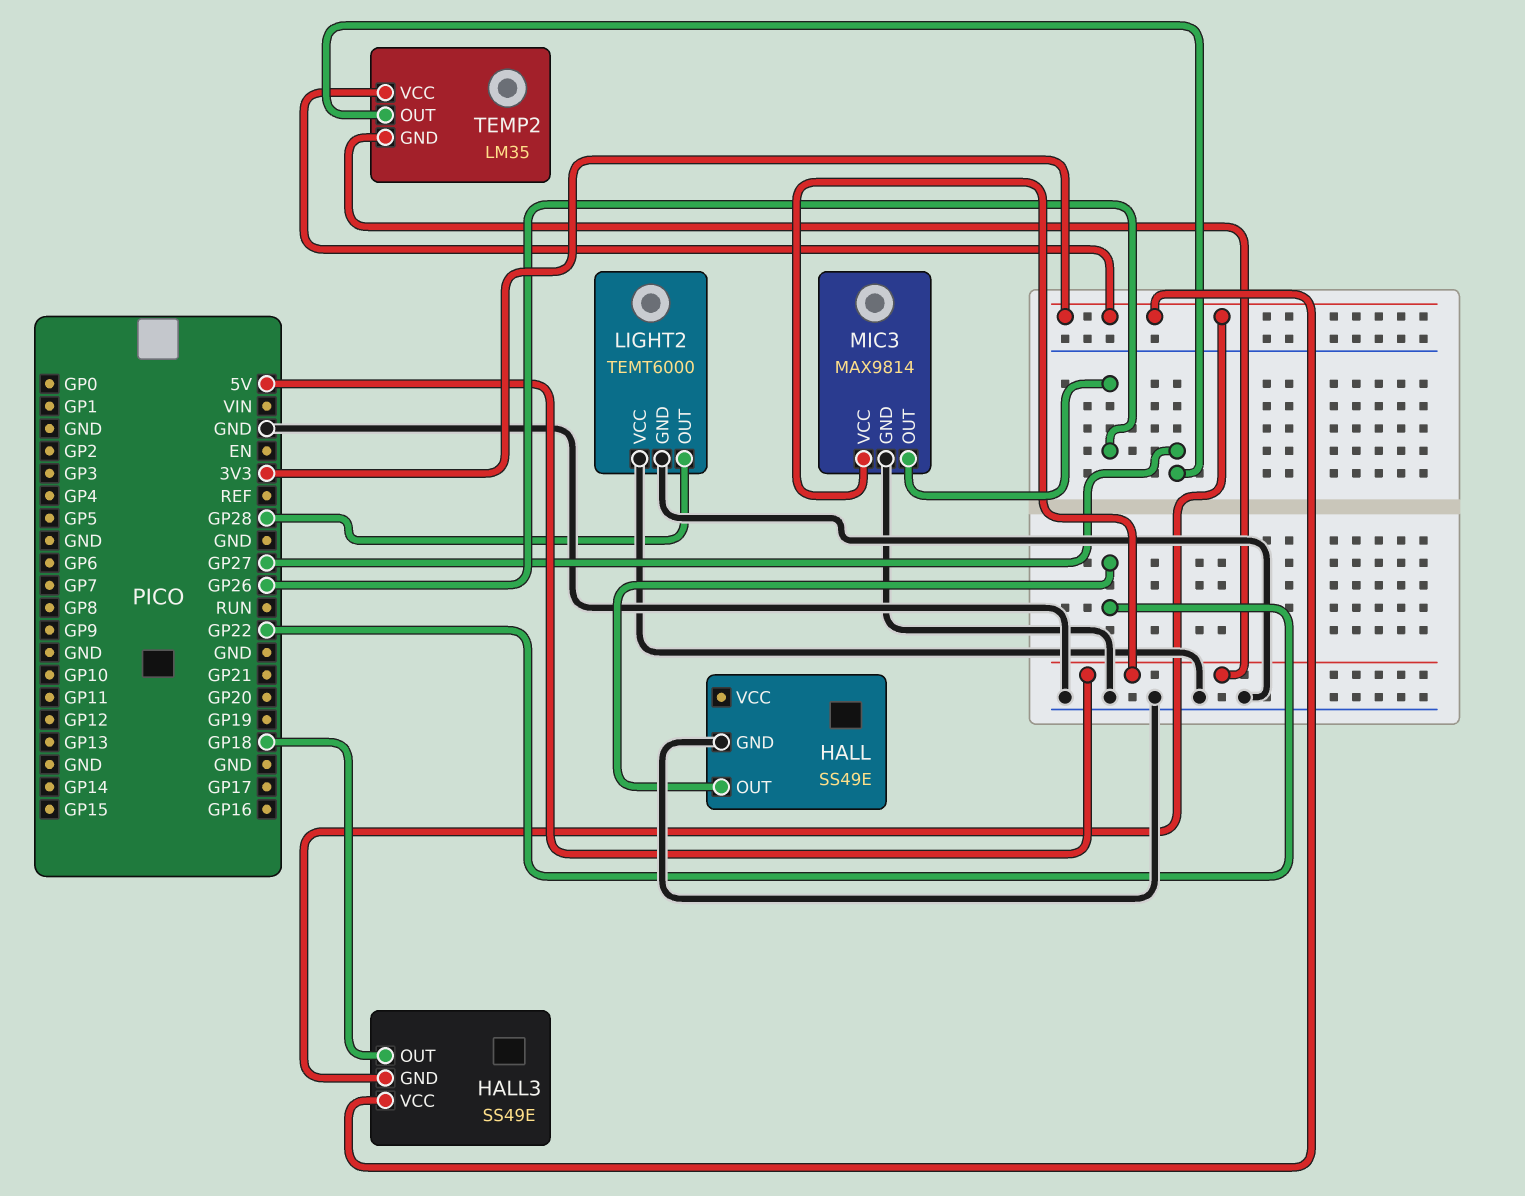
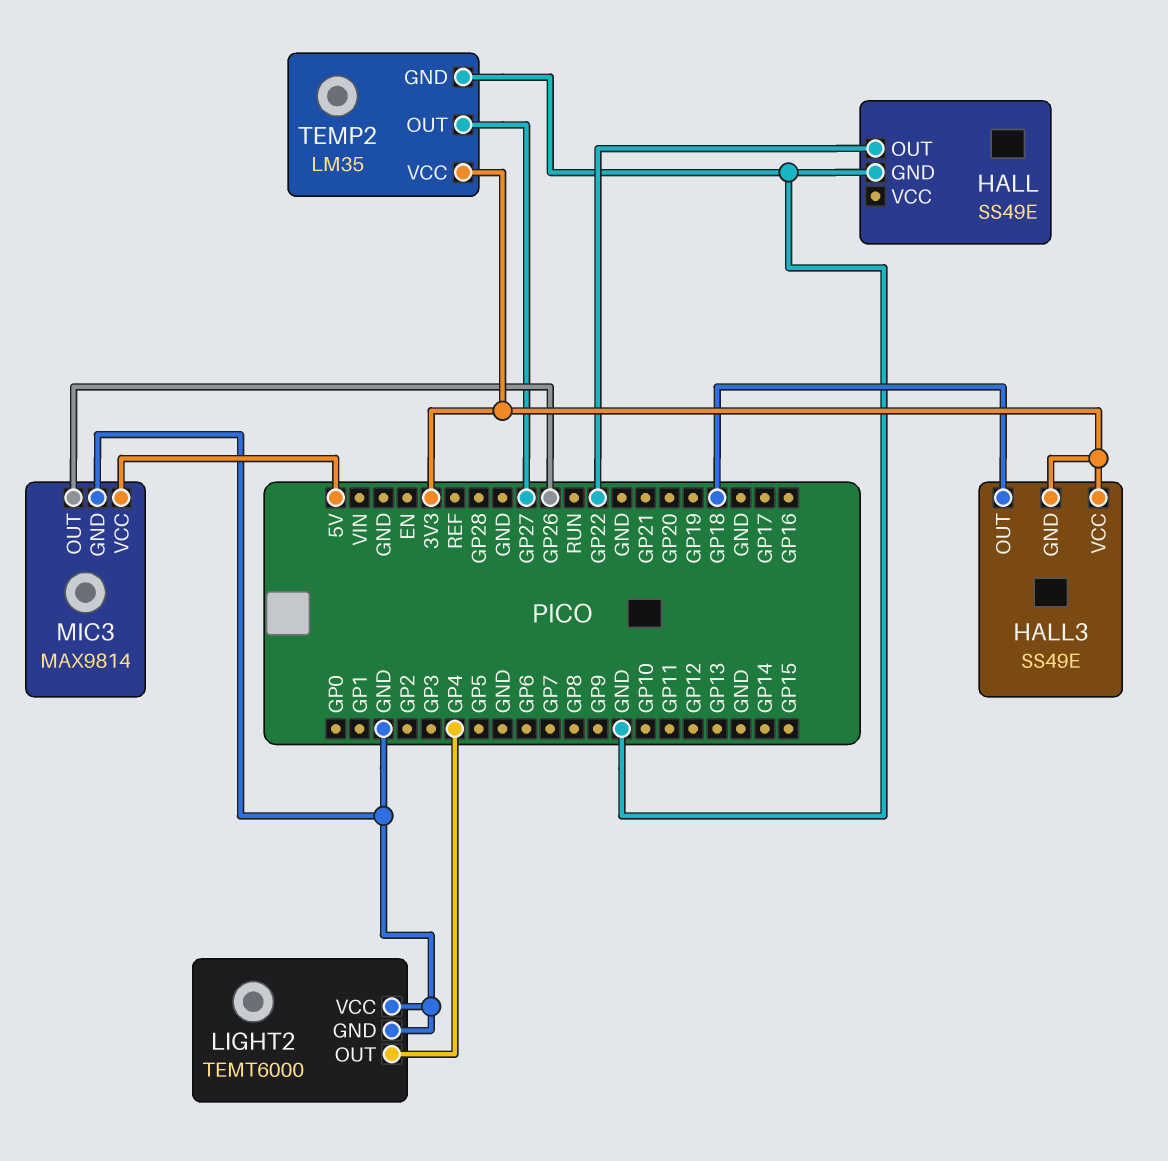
LIGHT2 pin OUT: GP28 -> GP4
TEMP2 pin GND: 5V -> GND

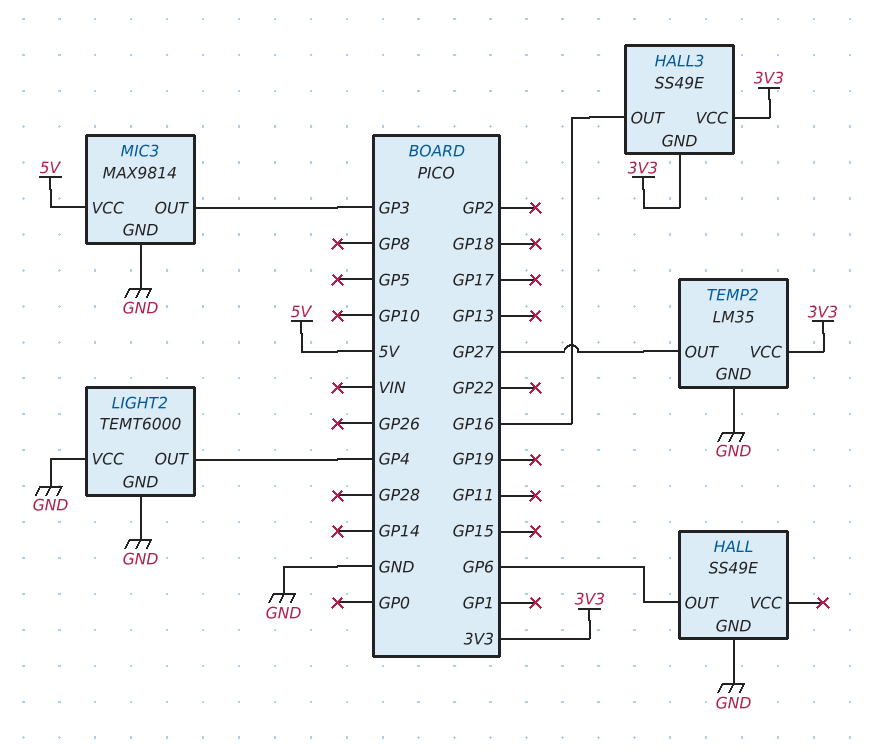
HALL pin OUT: GP22 -> GP6
HALL3 pin OUT: GP18 -> GP16
MIC3 pin OUT: GP26 -> GP3

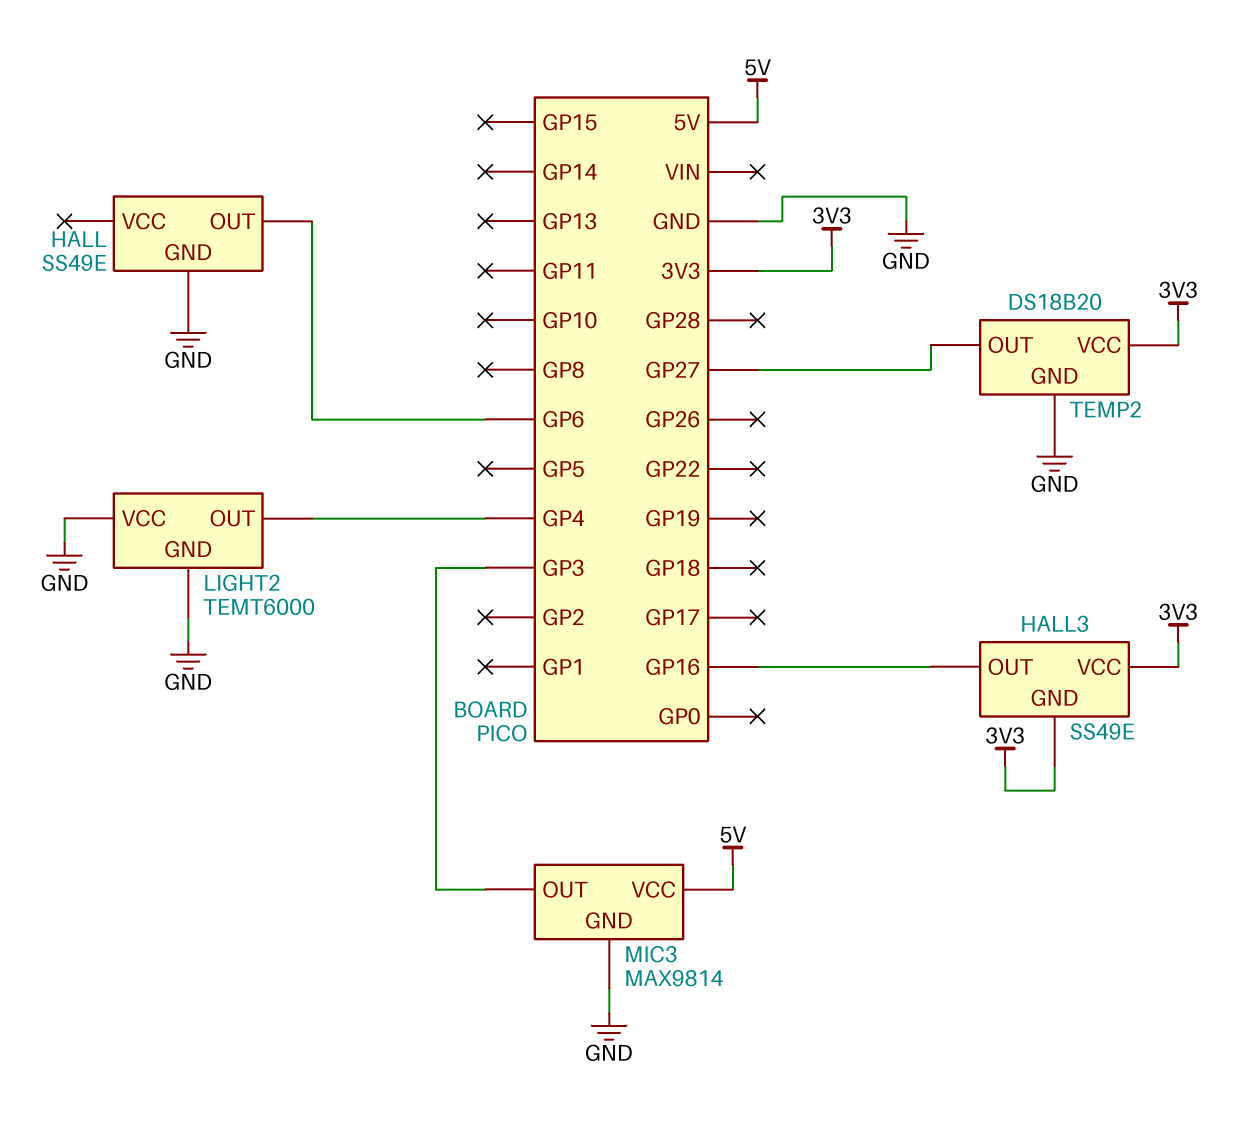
TEMP2: LM35 -> DS18B20

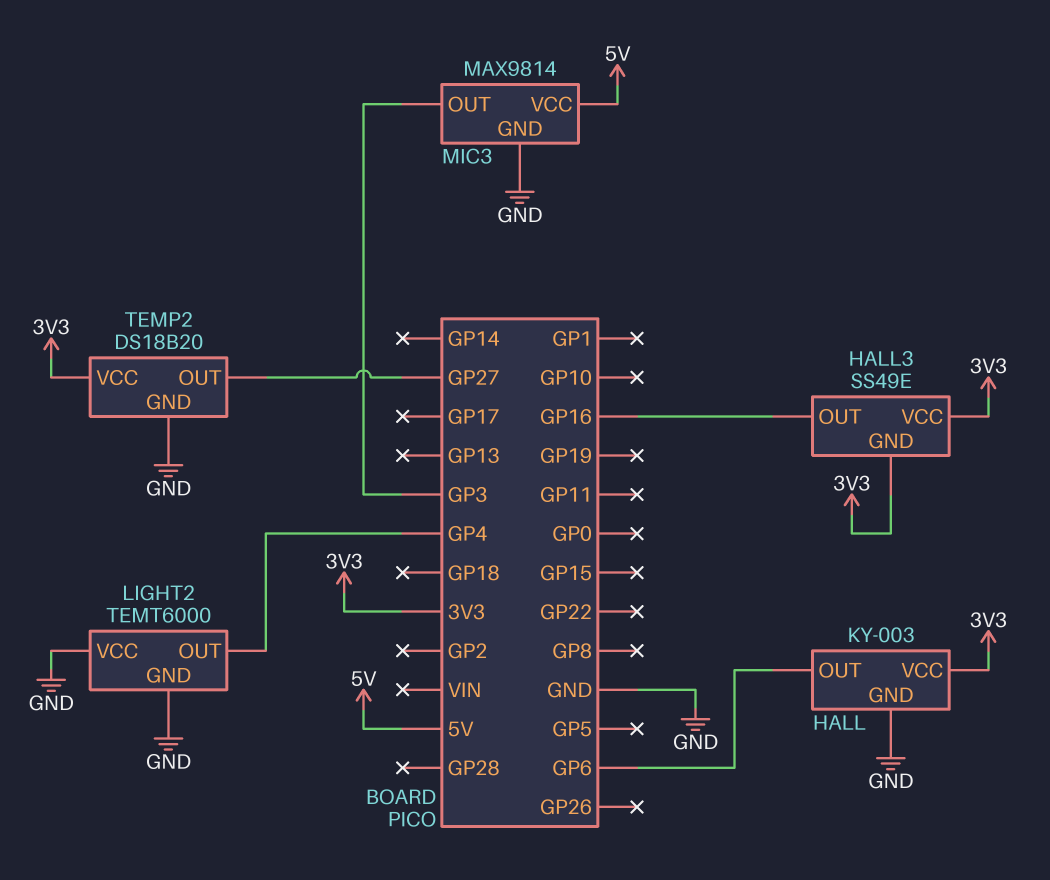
HALL: SS49E -> KY-003
HALL pin VCC: none -> 3V3

